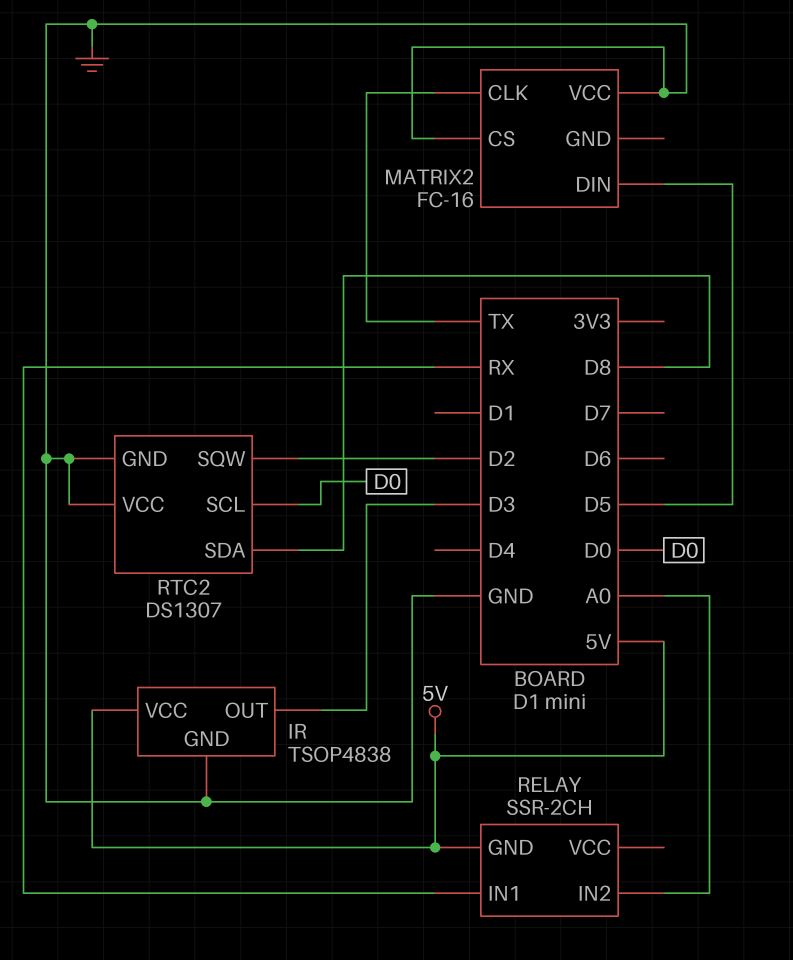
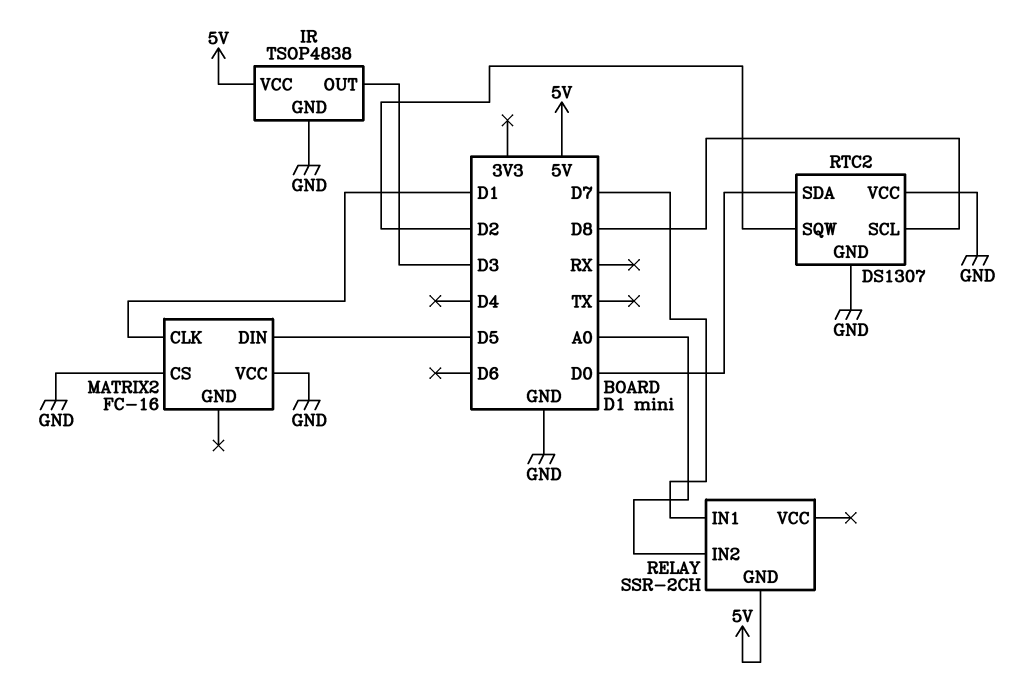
MATRIX2 pin CLK: TX -> D1
RELAY pin IN1: RX -> D7
RTC2 pin SCL: D0 -> D8
RTC2 pin SDA: D8 -> D0

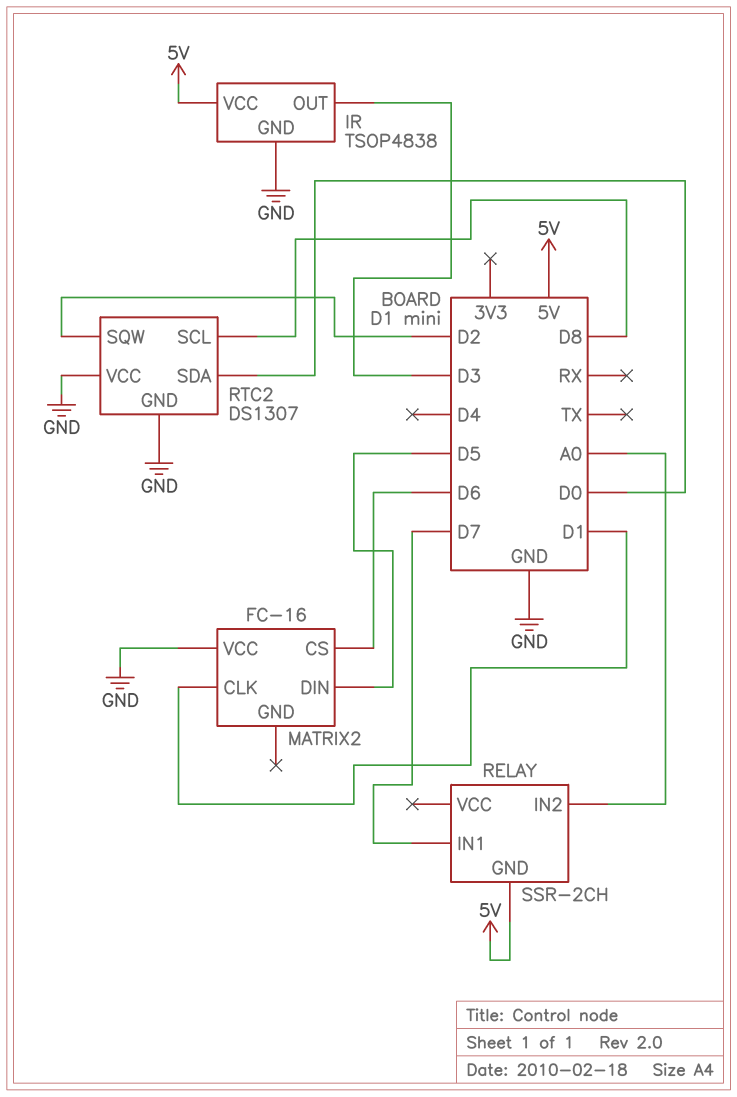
MATRIX2 pin CS: GND -> D6

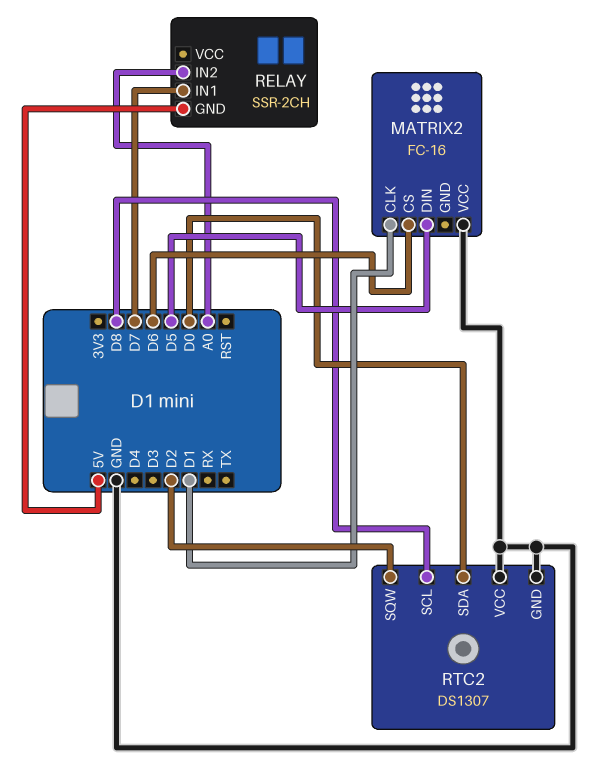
IR: TSOP4838 -> none
IR pin GND: GND -> none
IR pin OUT: D3 -> none
IR pin VCC: 5V -> none

